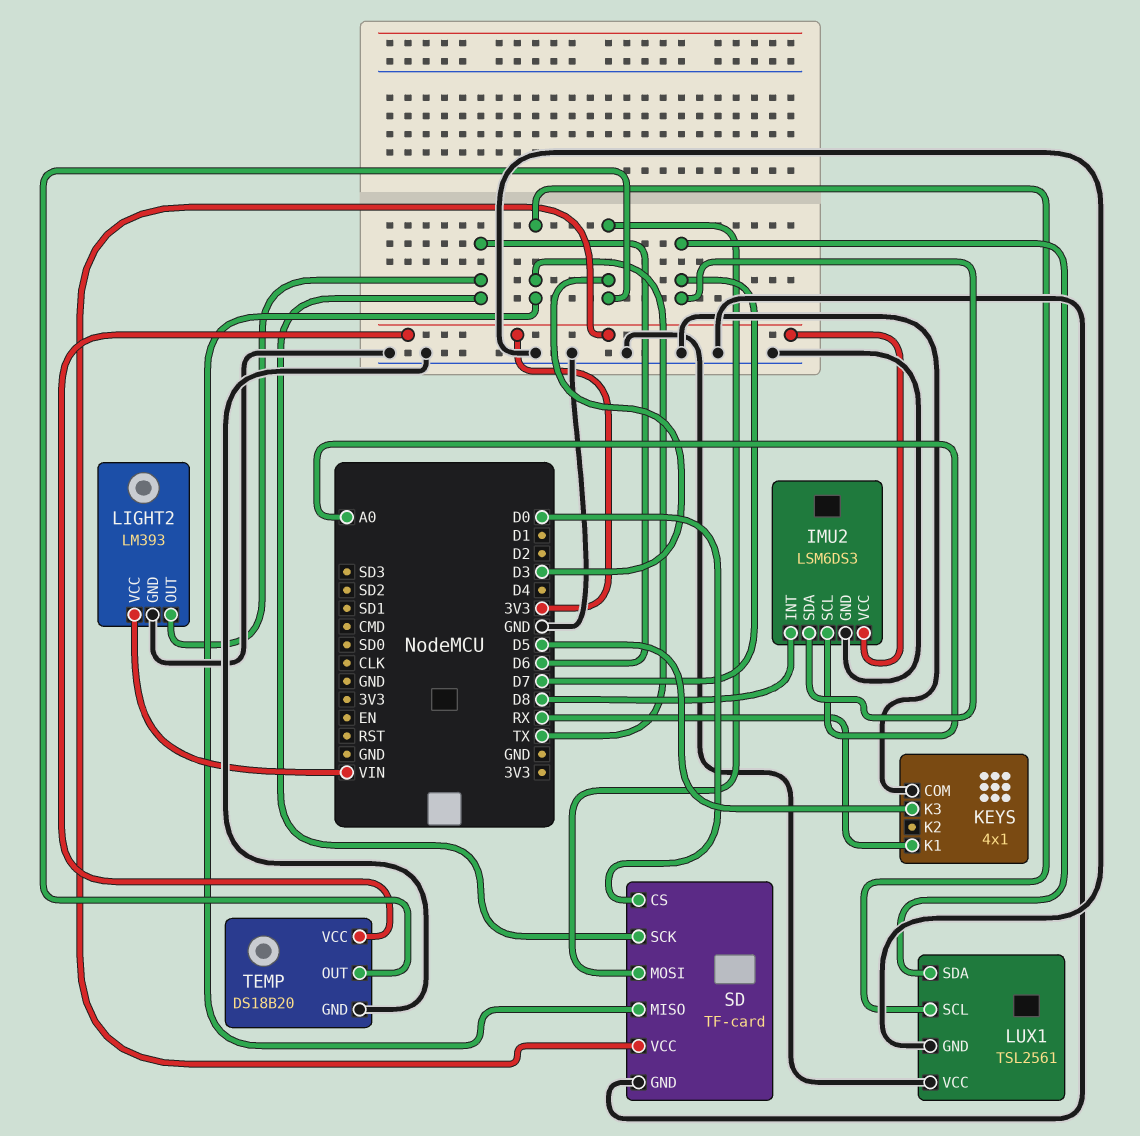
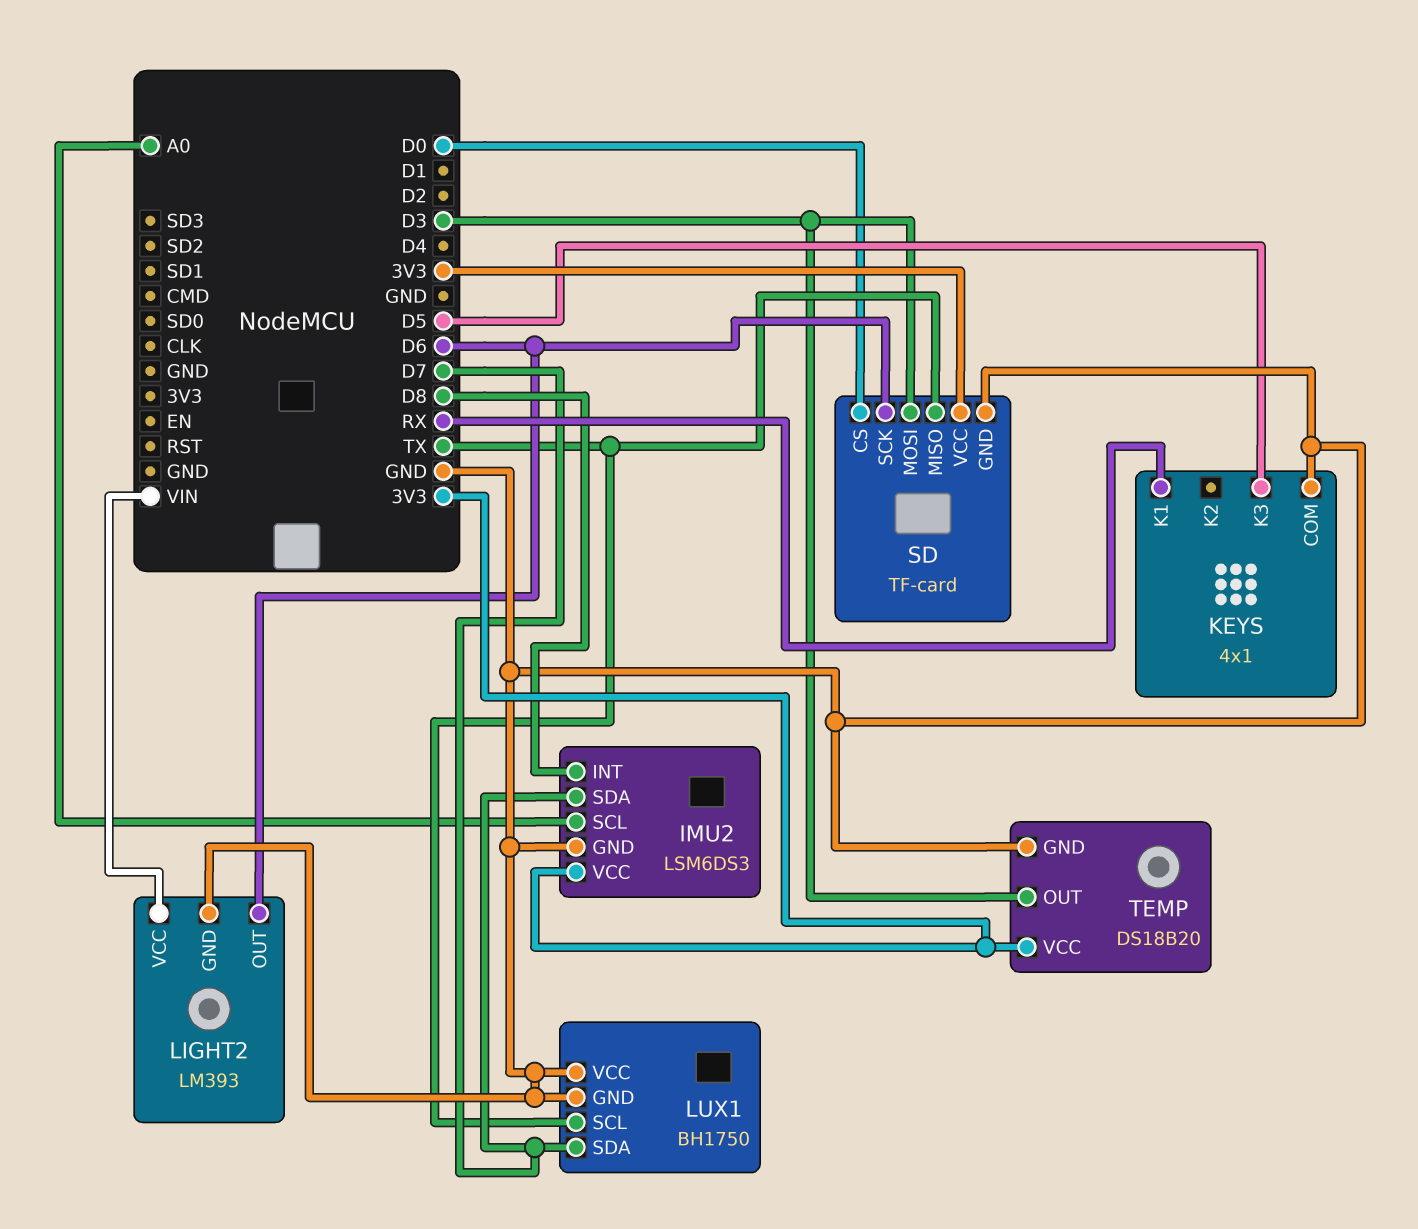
LUX1: TSL2561 -> BH1750

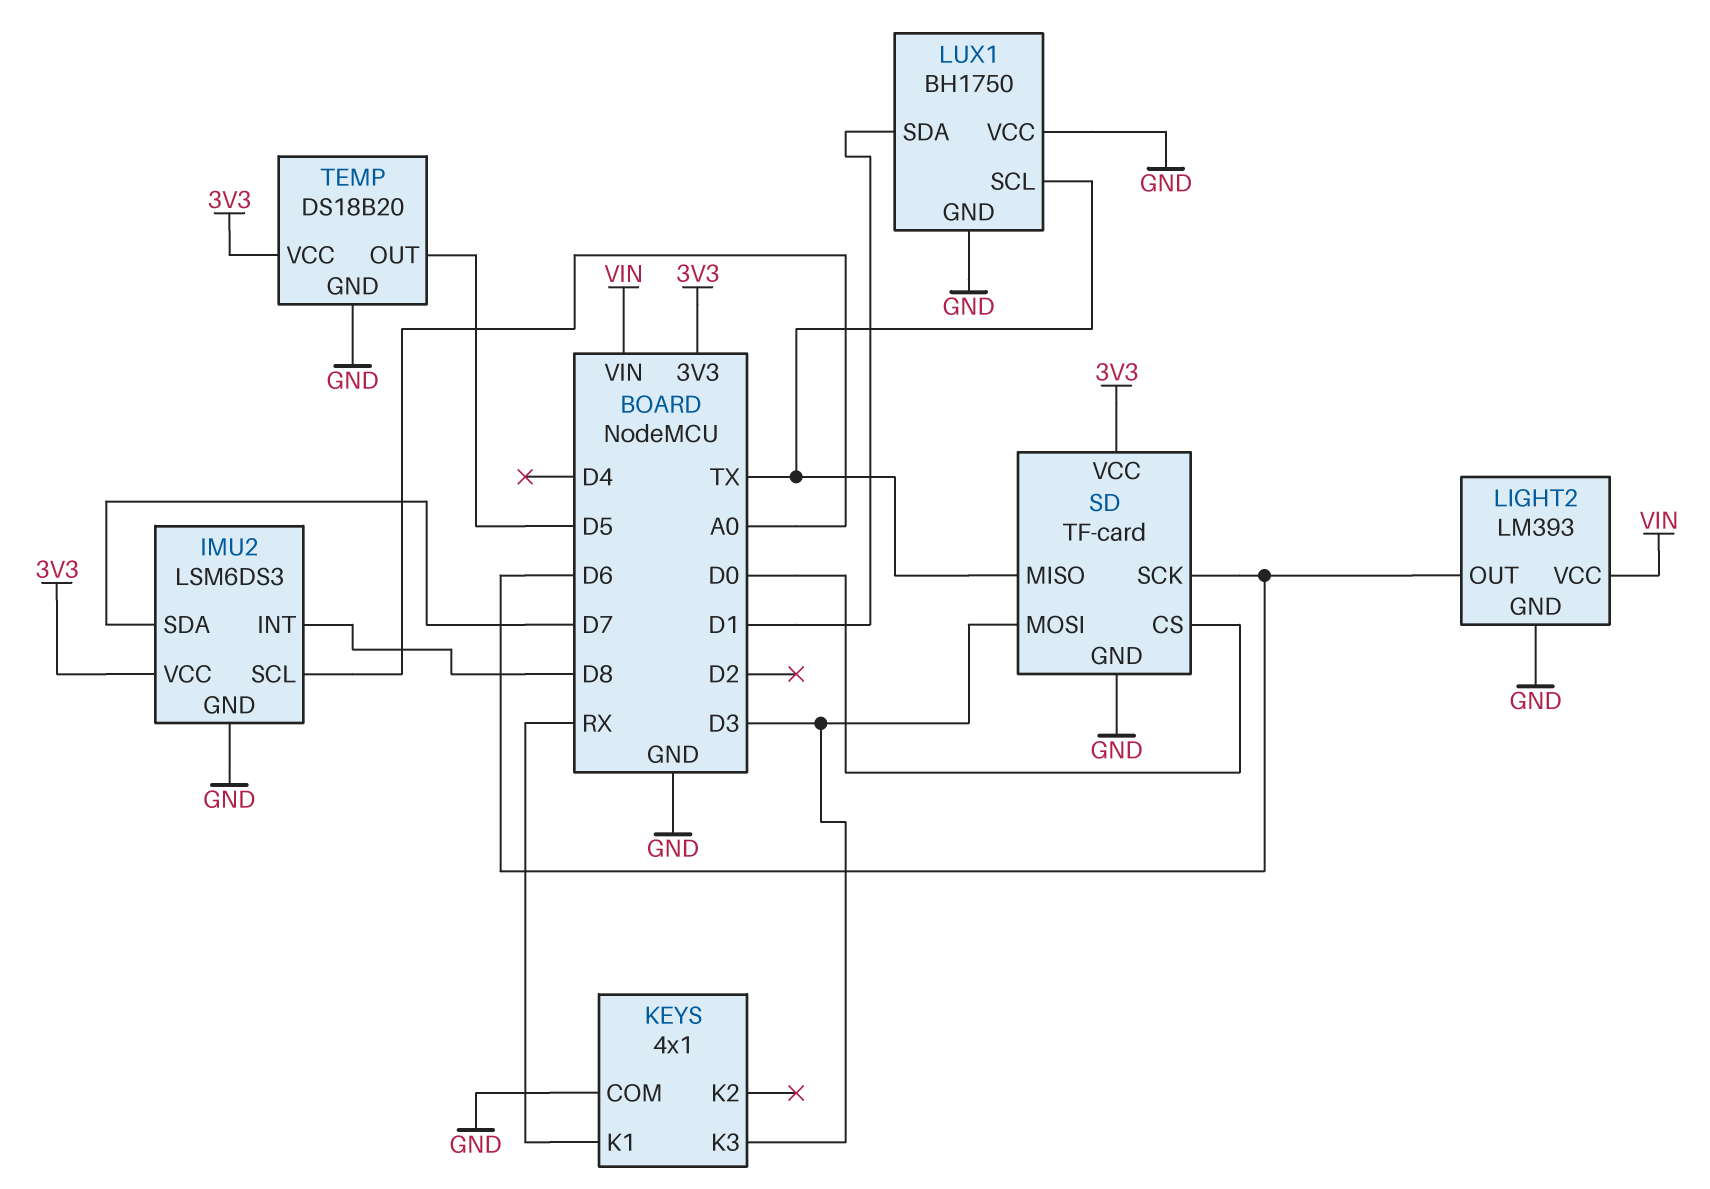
KEYS pin K3: D5 -> D3
LUX1 pin SDA: D7 -> D1
TEMP pin OUT: D3 -> D5

